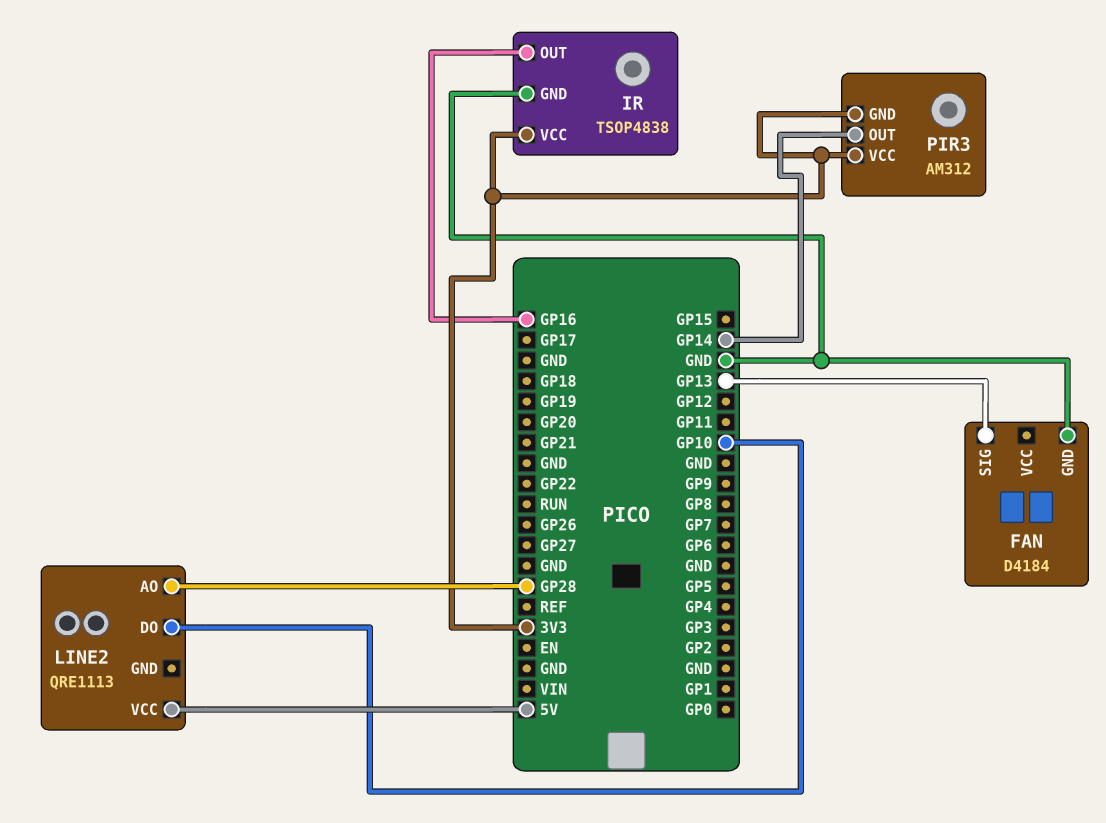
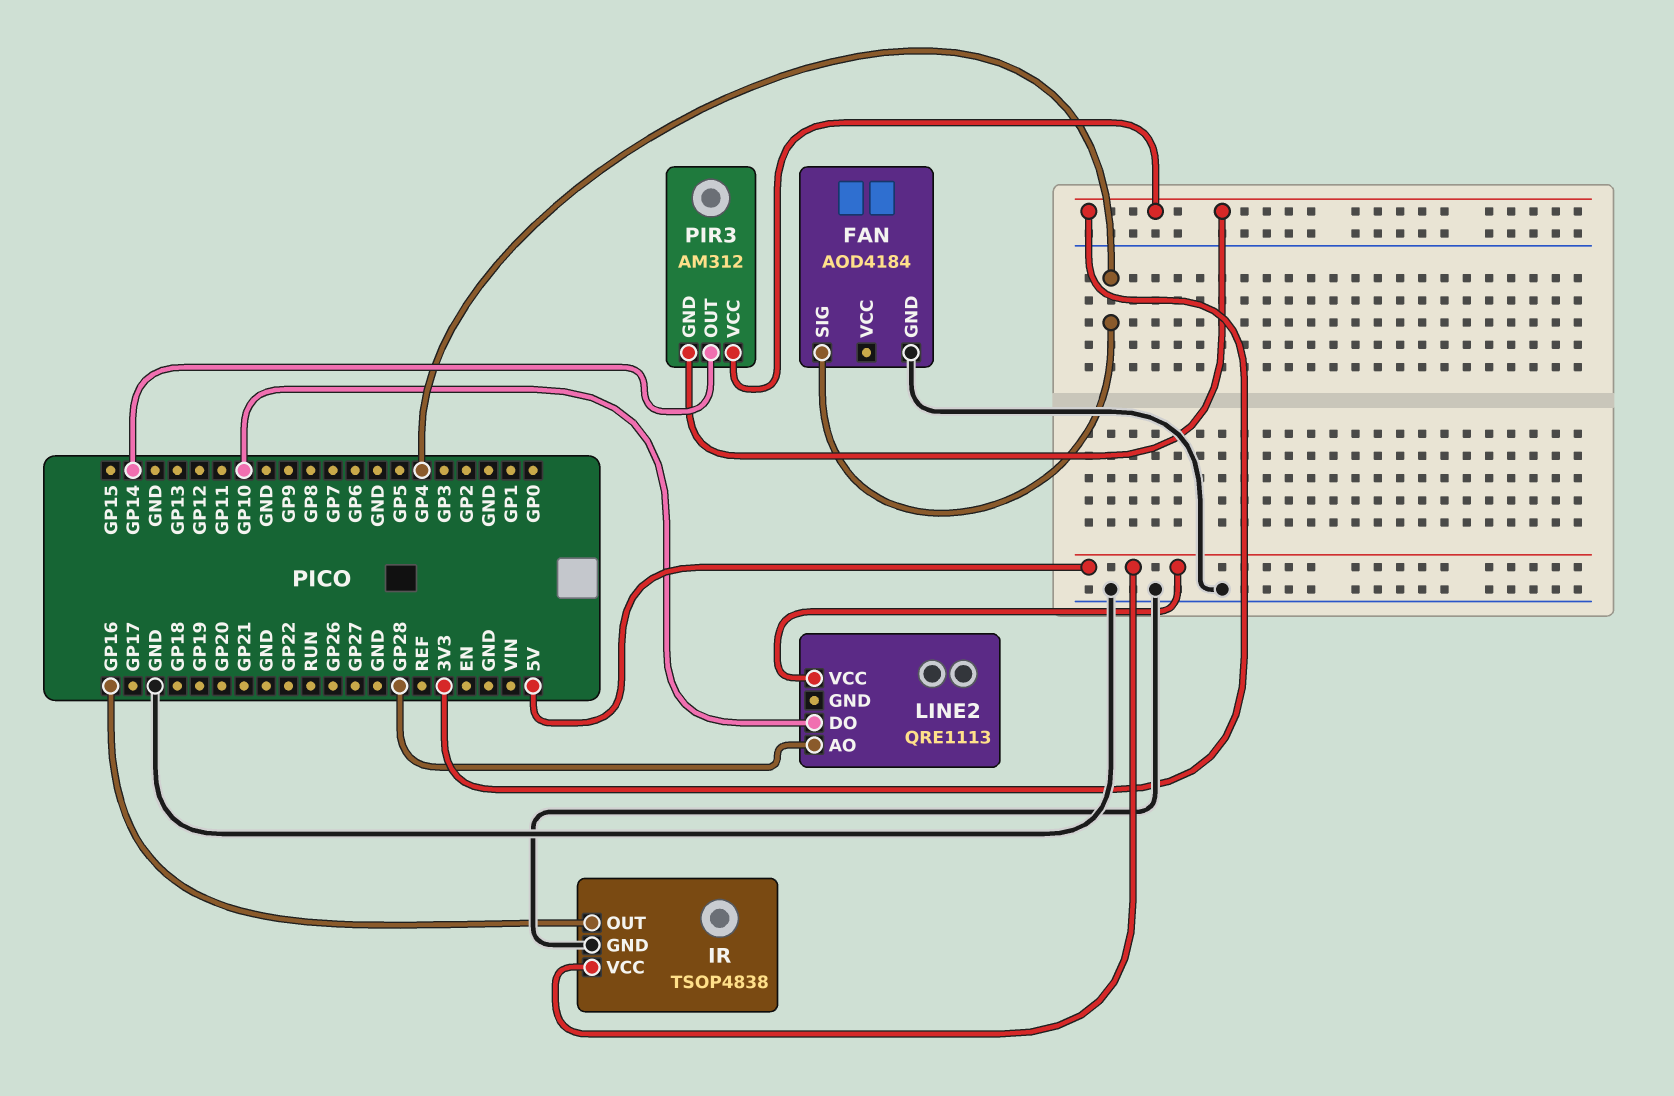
FAN: D4184 -> AOD4184
FAN pin SIG: GP13 -> GP4
IR pin VCC: 3V3 -> 5V

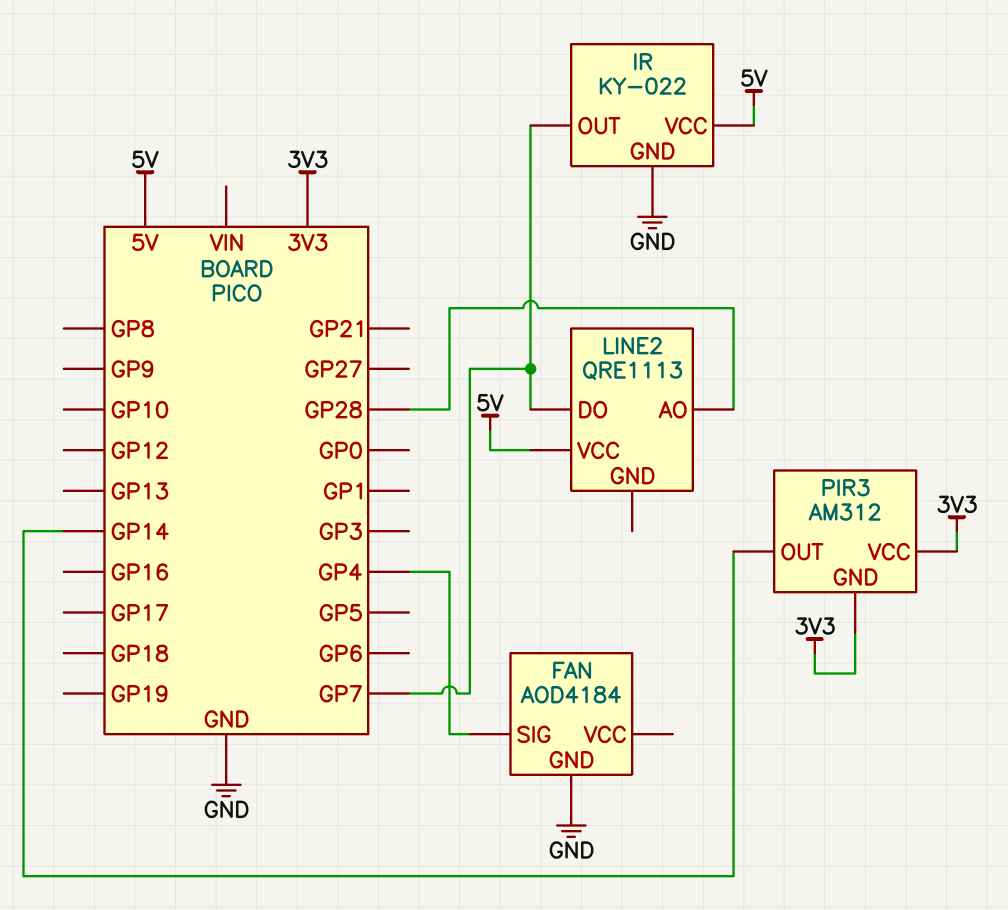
IR: TSOP4838 -> KY-022
IR pin OUT: GP16 -> GP7
LINE2 pin DO: GP10 -> GP7

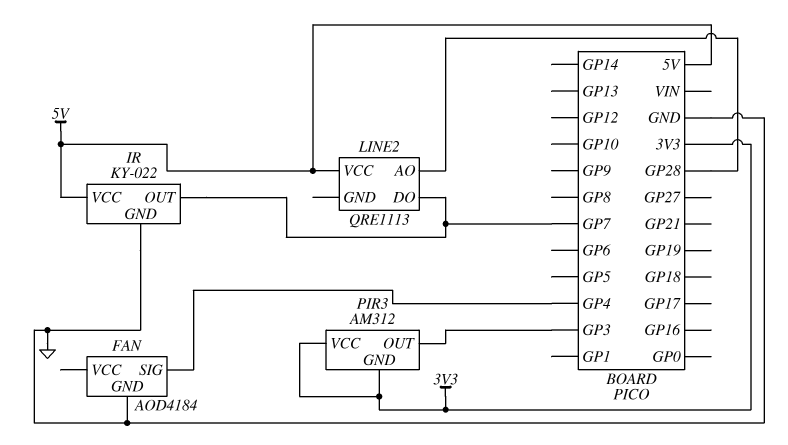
PIR3 pin OUT: GP14 -> GP3

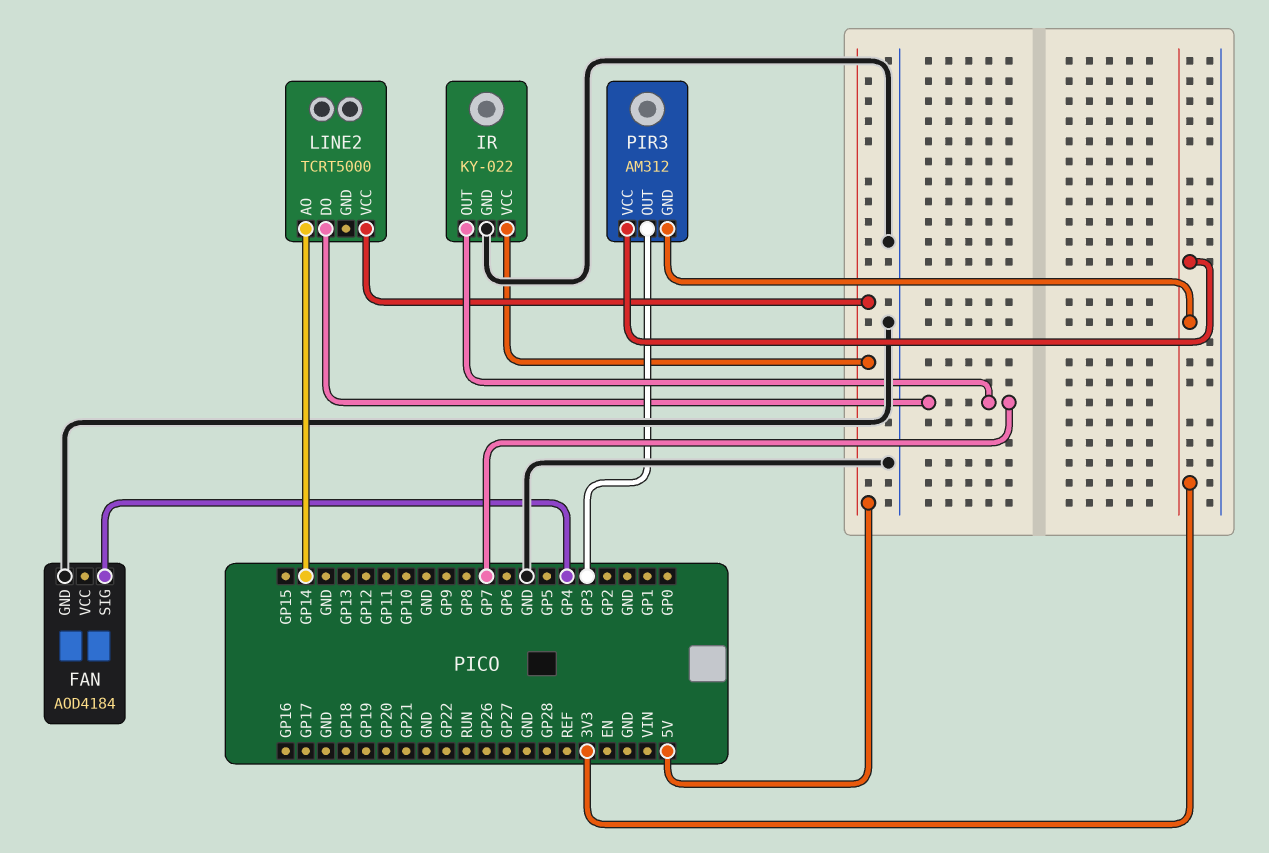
LINE2: QRE1113 -> TCRT5000
LINE2 pin AO: GP28 -> GP14

